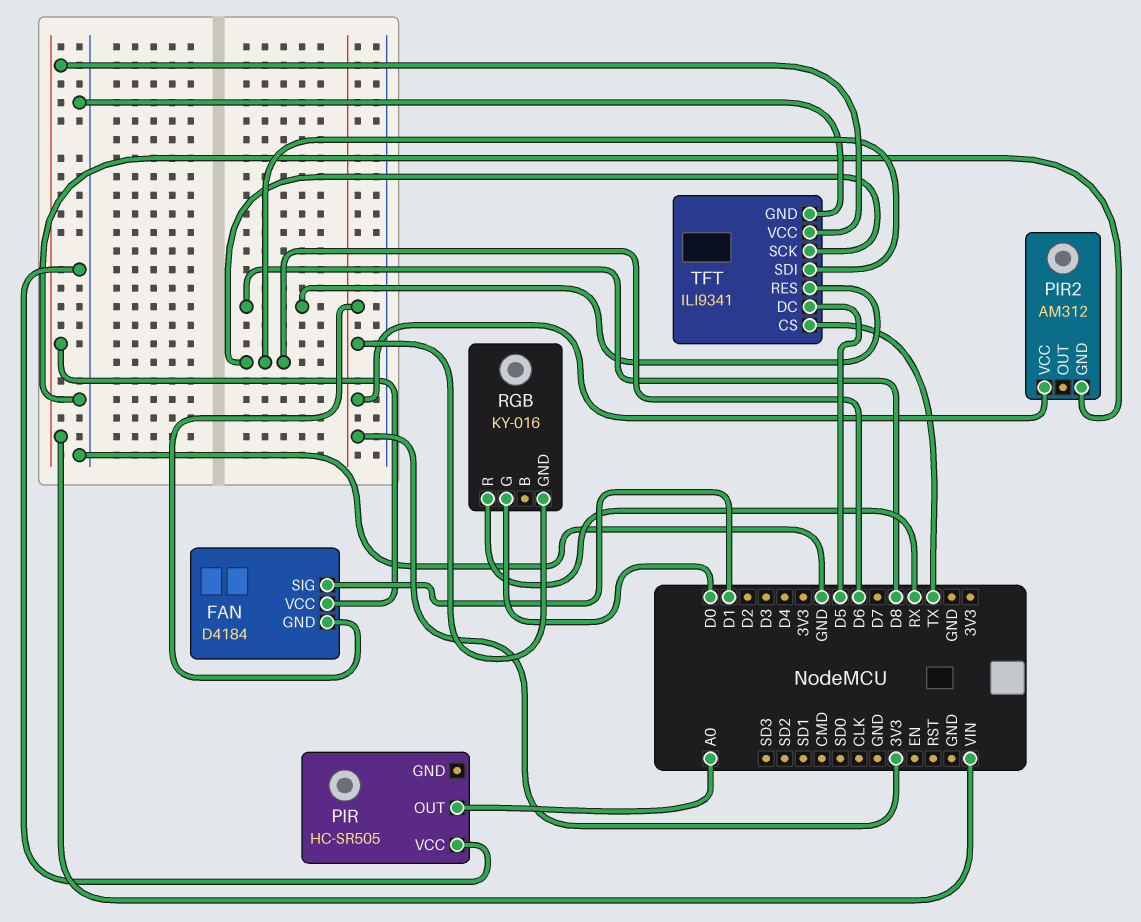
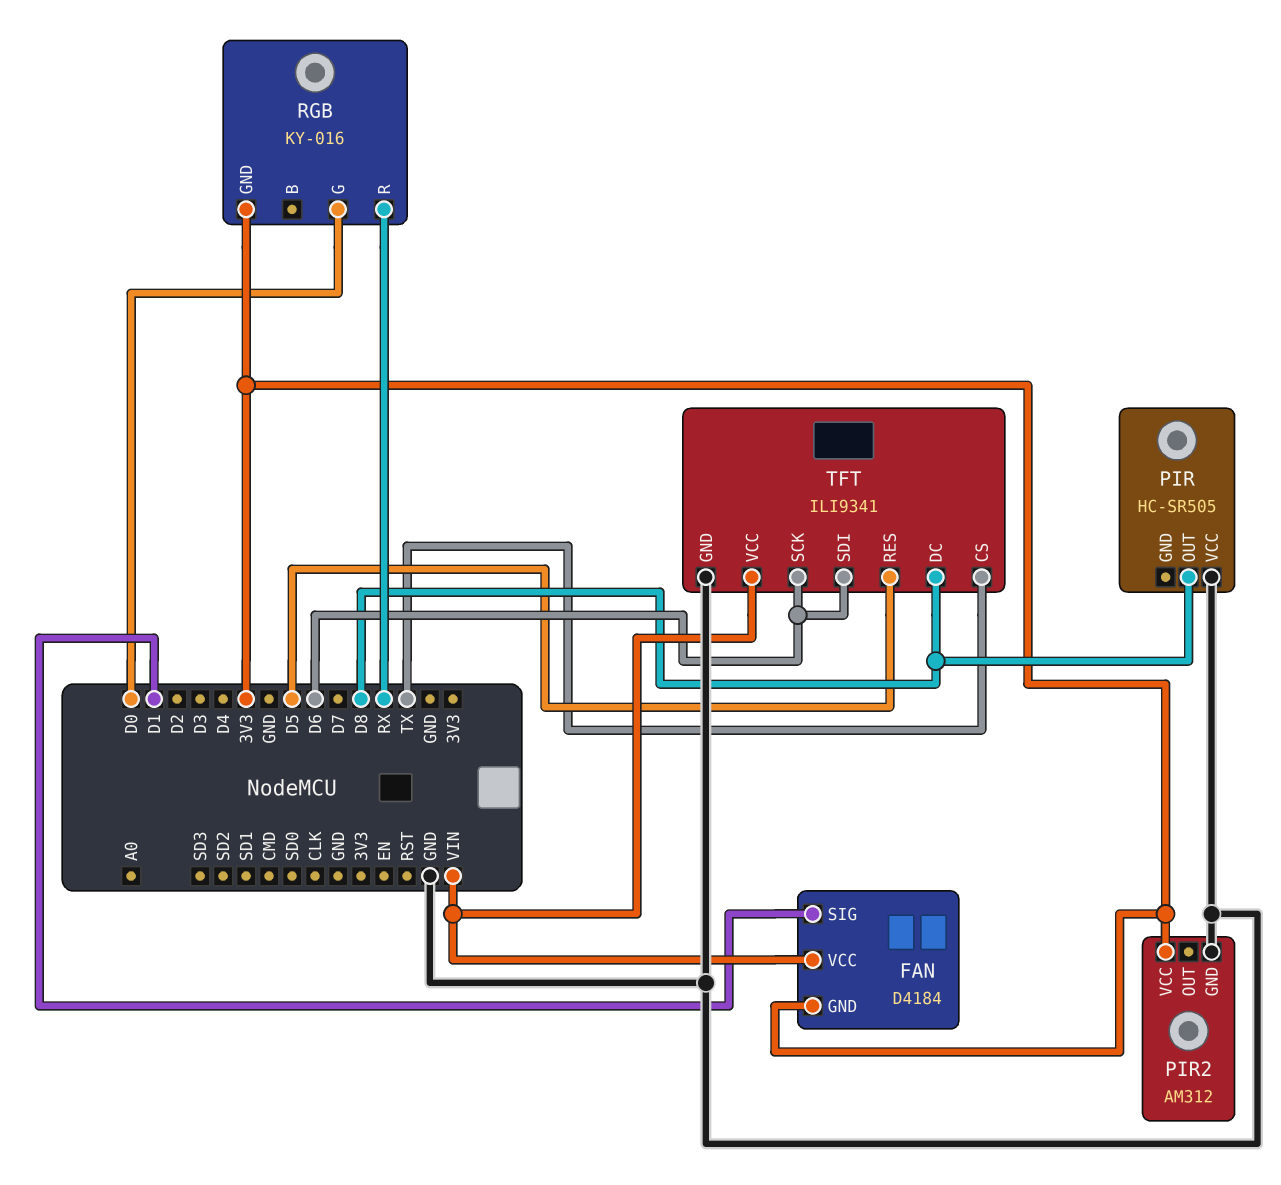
PIR pin OUT: A0 -> D8
TFT pin DC: D5 -> D8
TFT pin RES: D8 -> D5

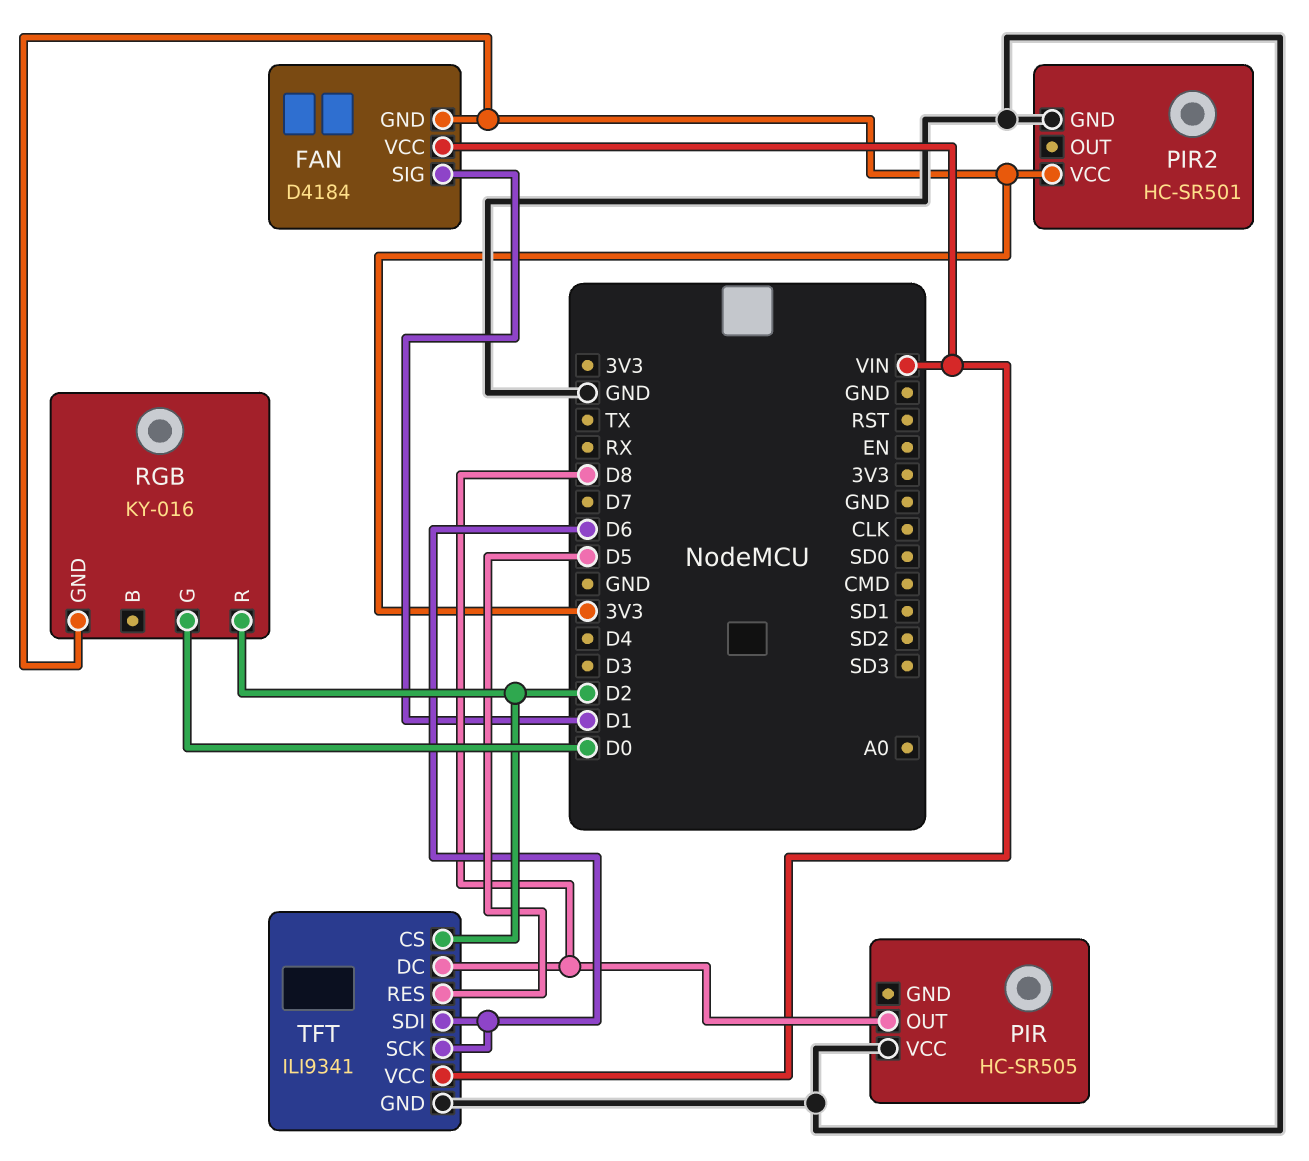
PIR2: AM312 -> HC-SR501
RGB pin R: RX -> D2
TFT pin CS: TX -> D2

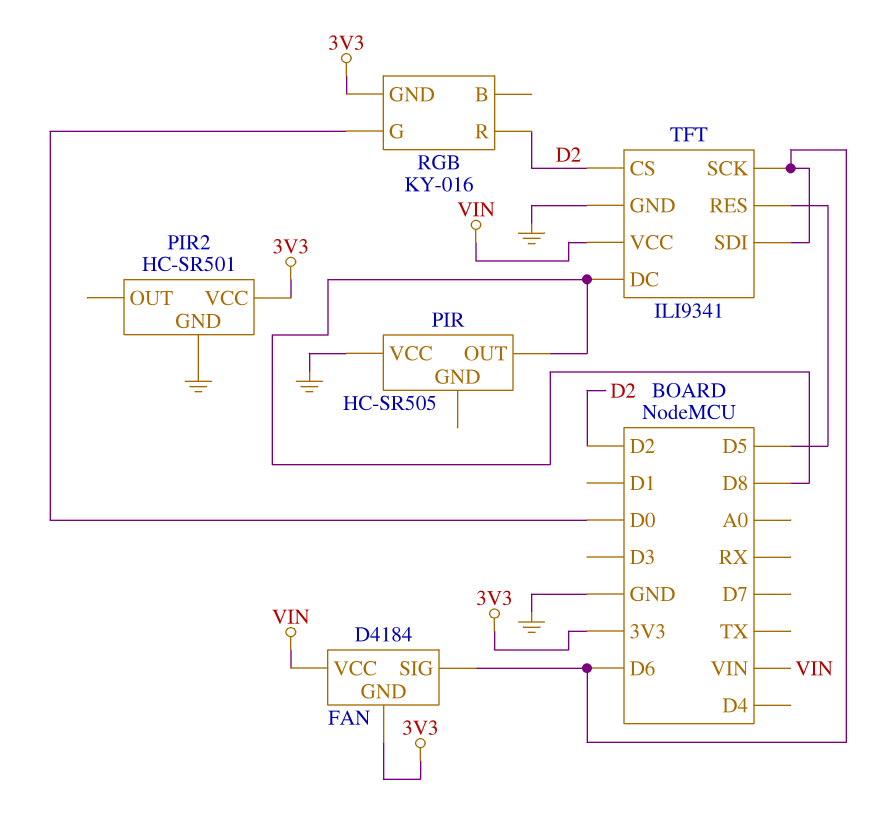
FAN pin SIG: D1 -> D6

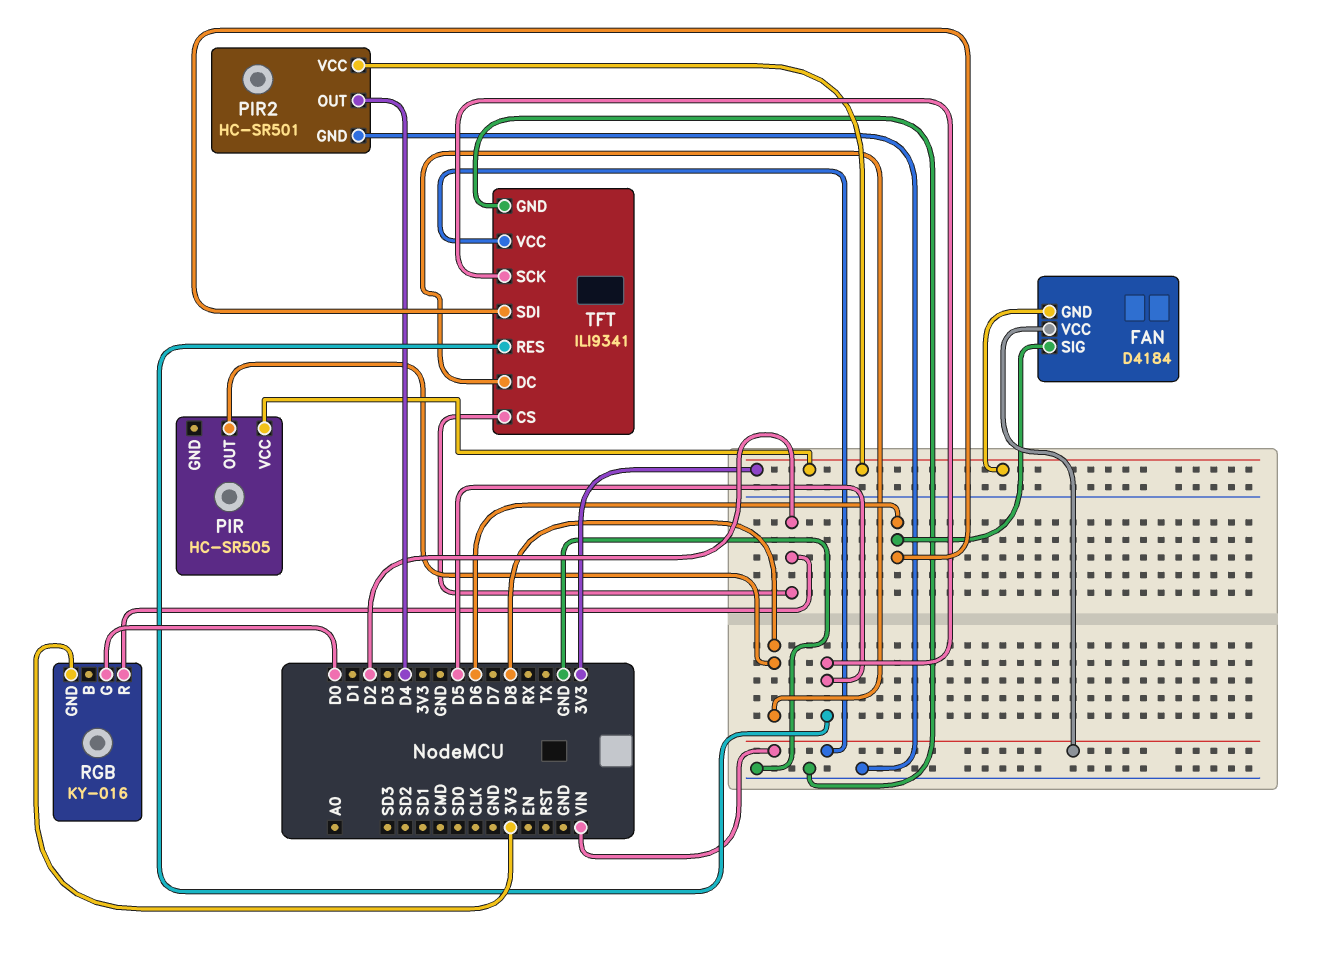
PIR pin VCC: GND -> 3V3
PIR2 pin OUT: none -> D4
TFT pin SCK: D6 -> D5

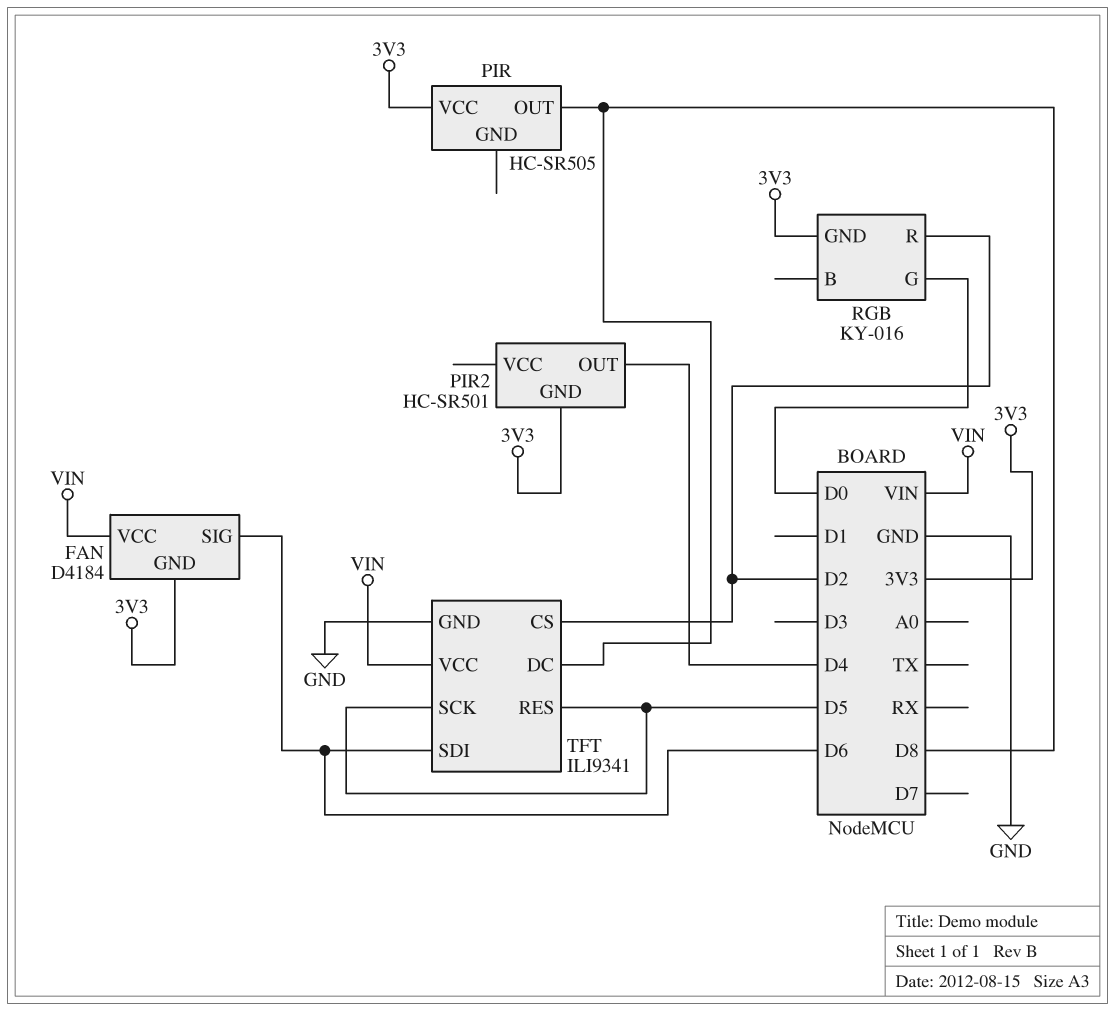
PIR2 pin GND: GND -> 3V3
PIR2 pin VCC: 3V3 -> none

